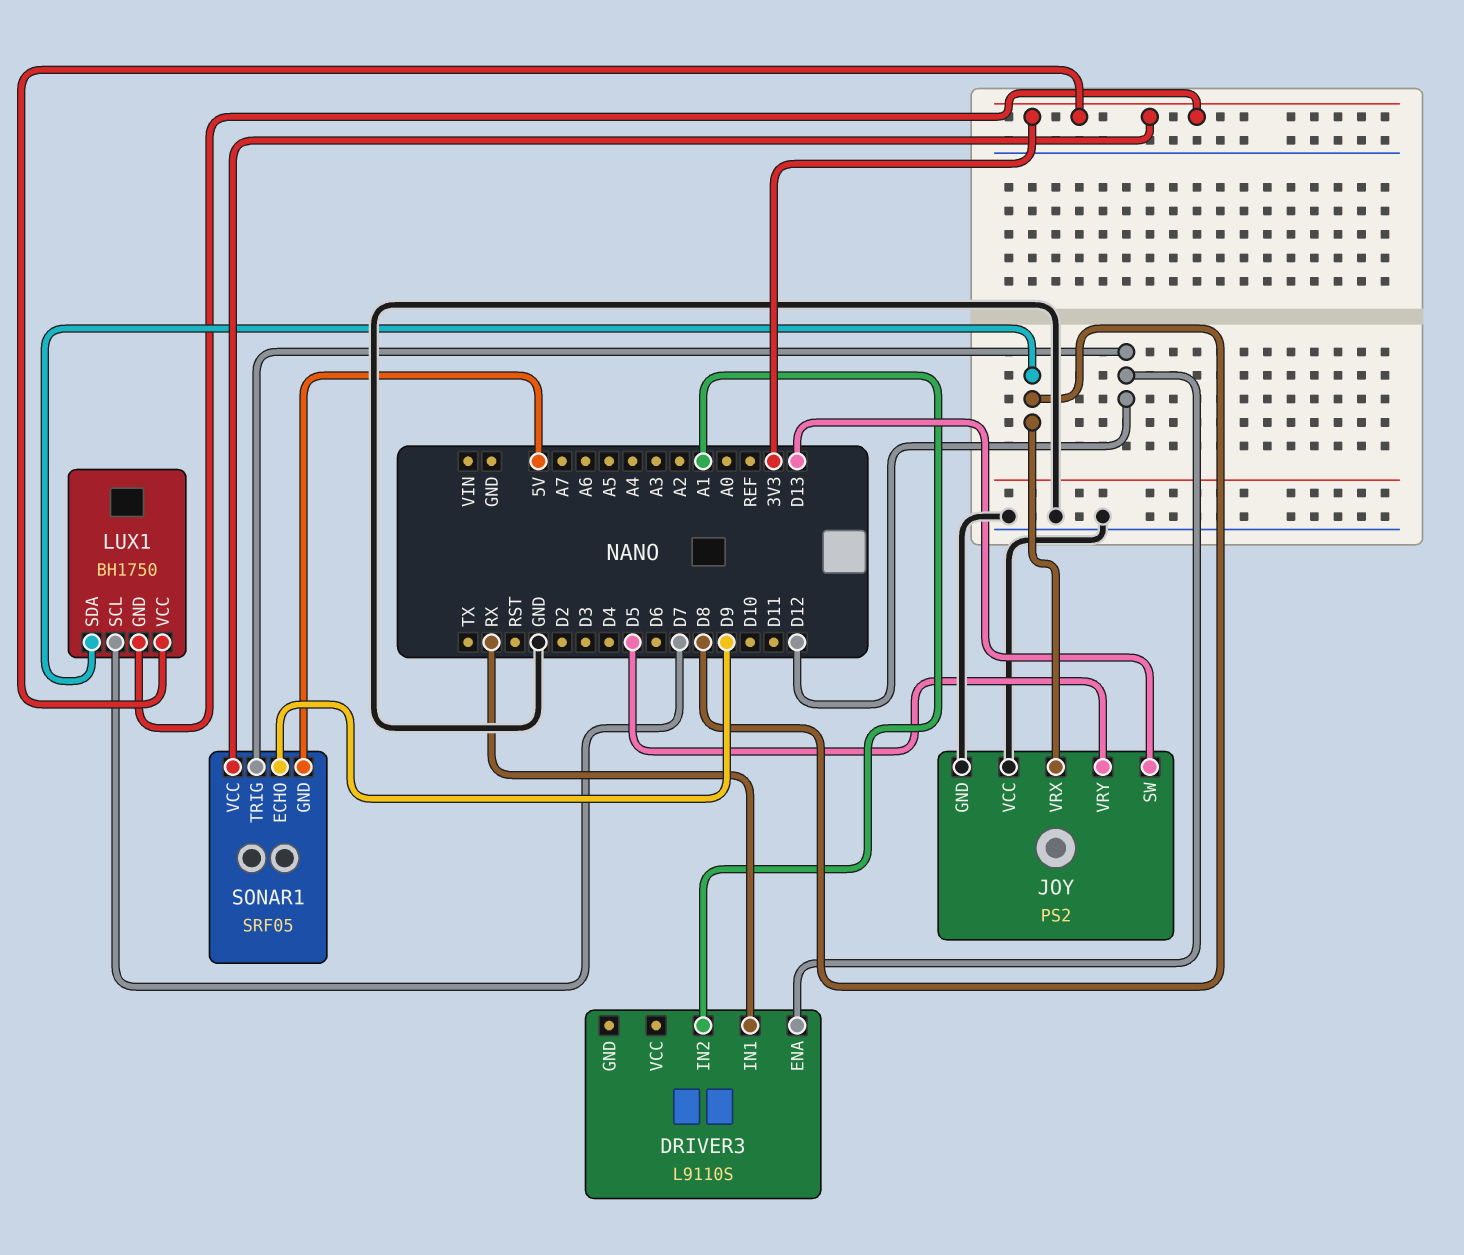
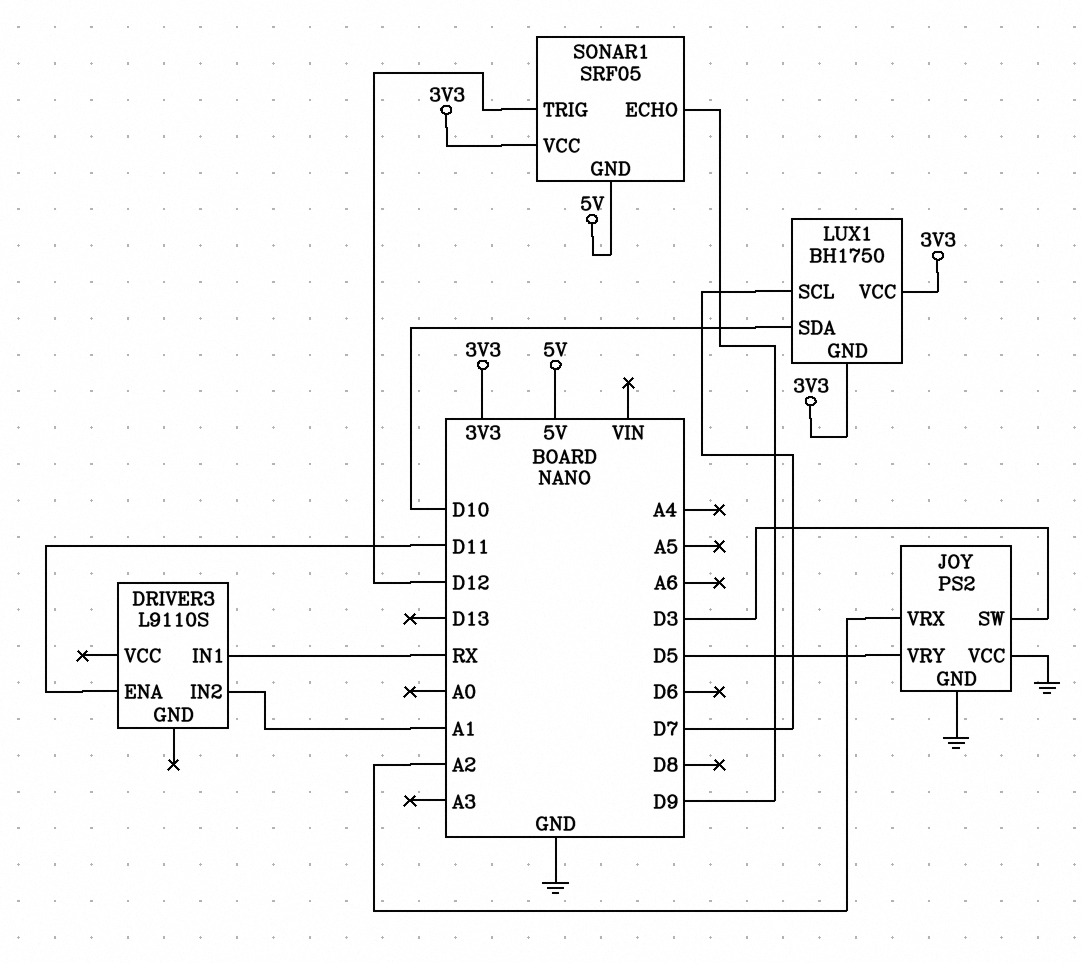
DRIVER3 pin ENA: D12 -> D11
JOY pin SW: D13 -> D3
JOY pin VRX: D8 -> A2
LUX1 pin SDA: D8 -> D10

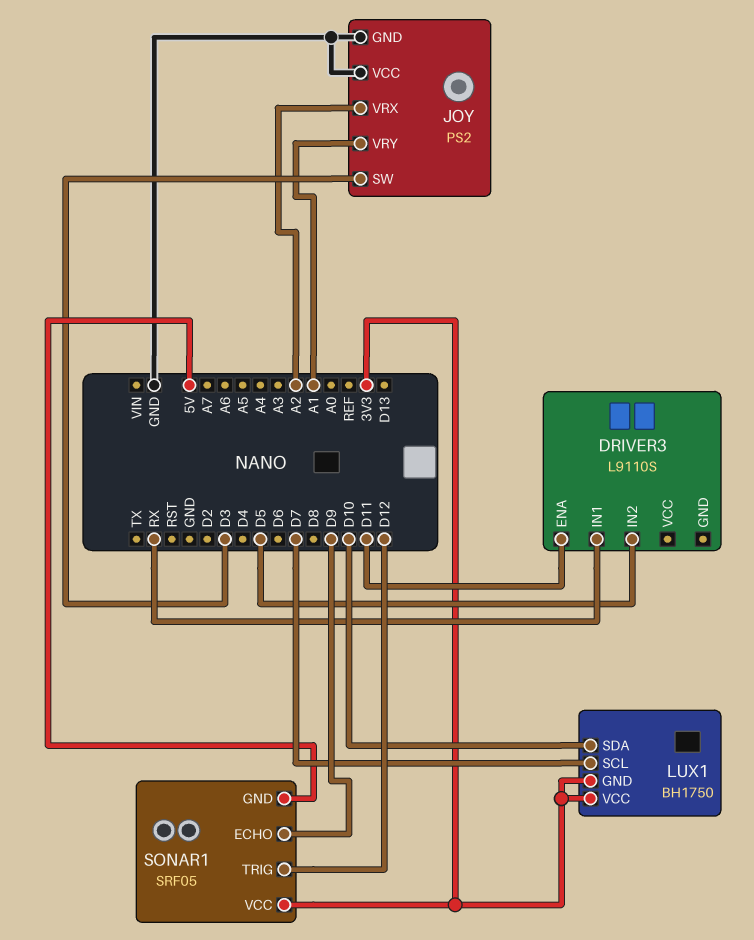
DRIVER3 pin IN2: A1 -> D5
JOY pin VRY: D5 -> A1

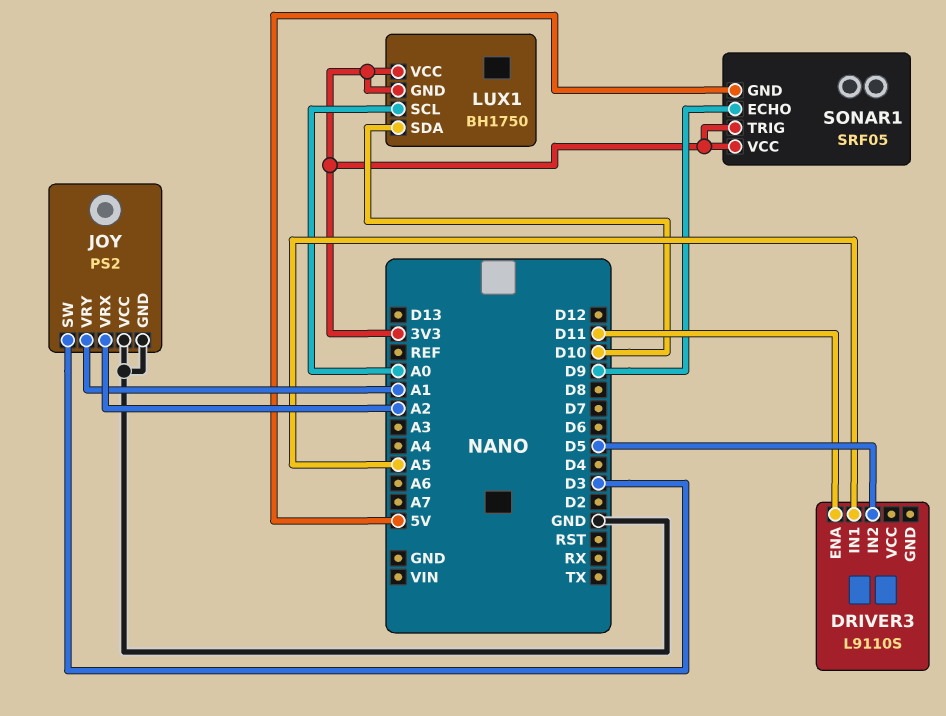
DRIVER3 pin IN1: RX -> A5
LUX1 pin SCL: D7 -> A0
SONAR1 pin TRIG: D12 -> 3V3

